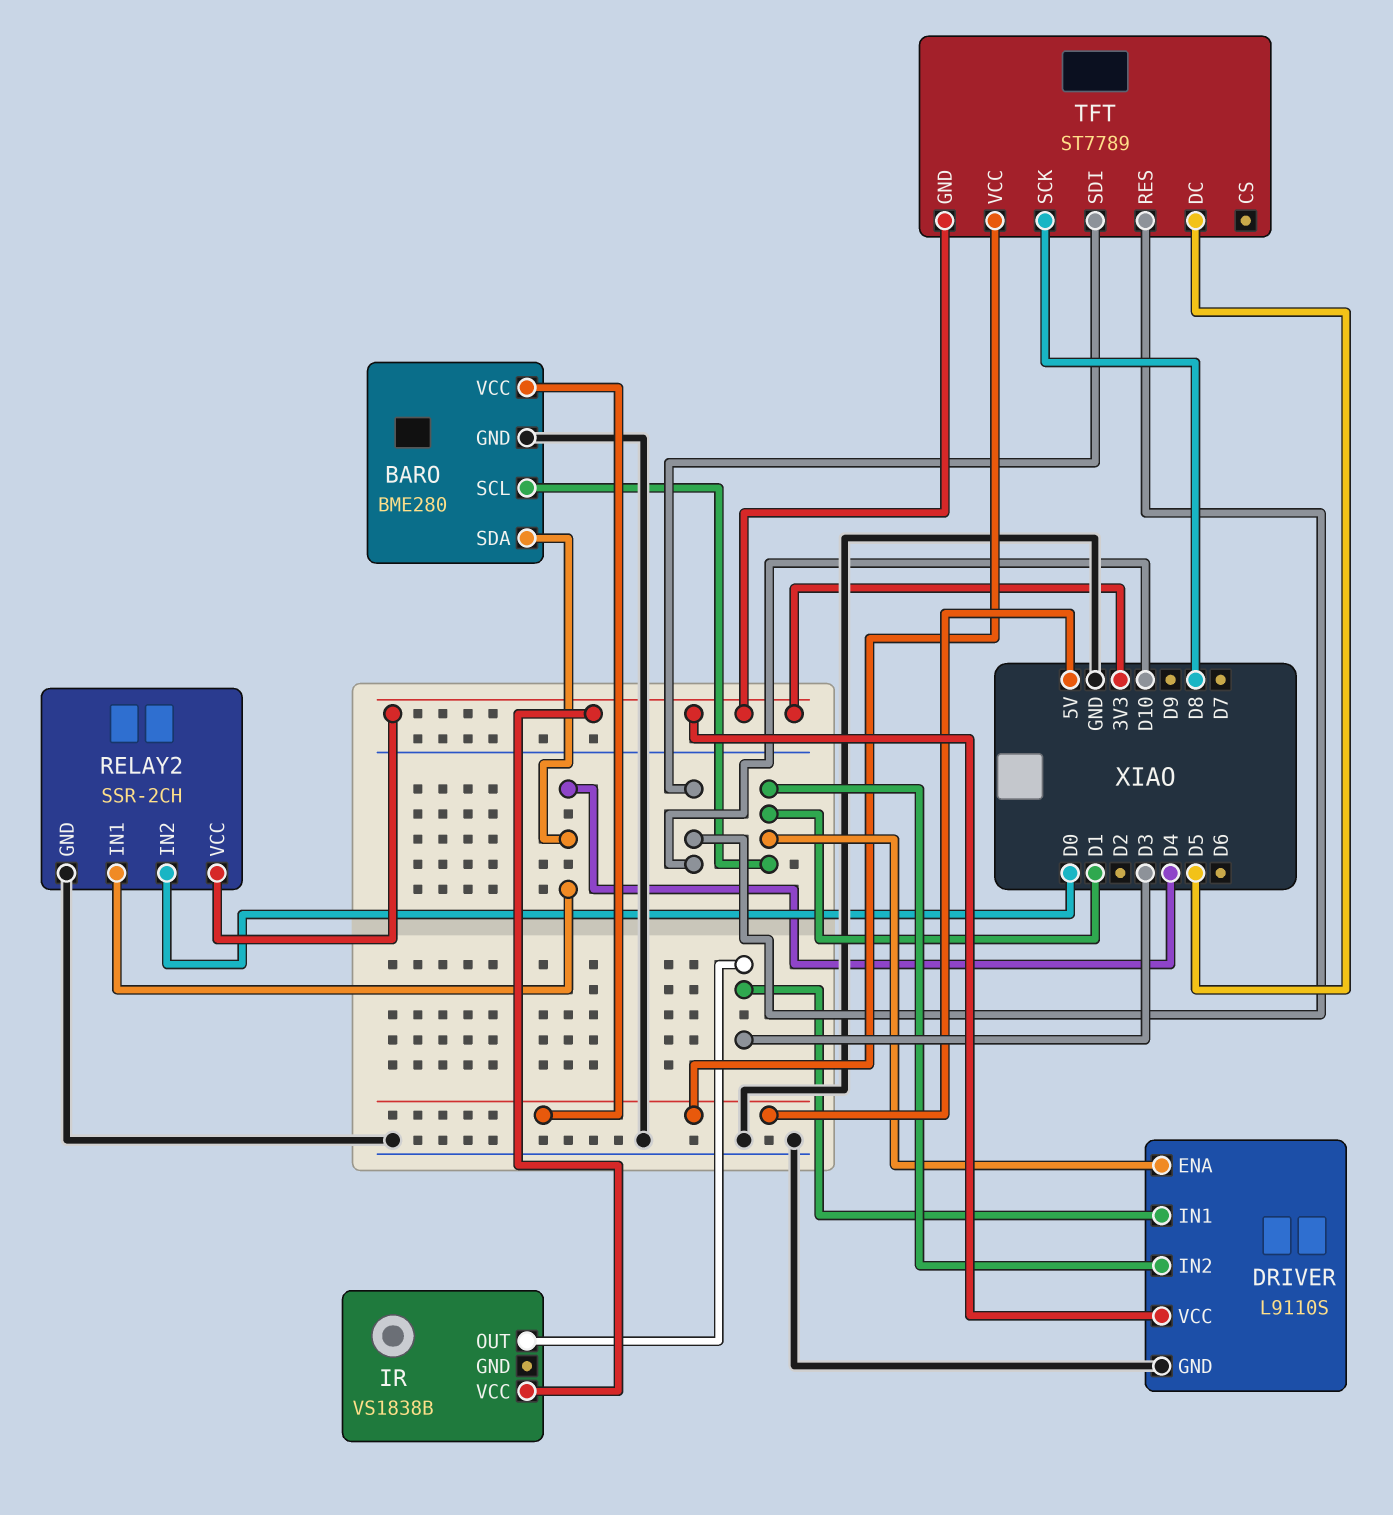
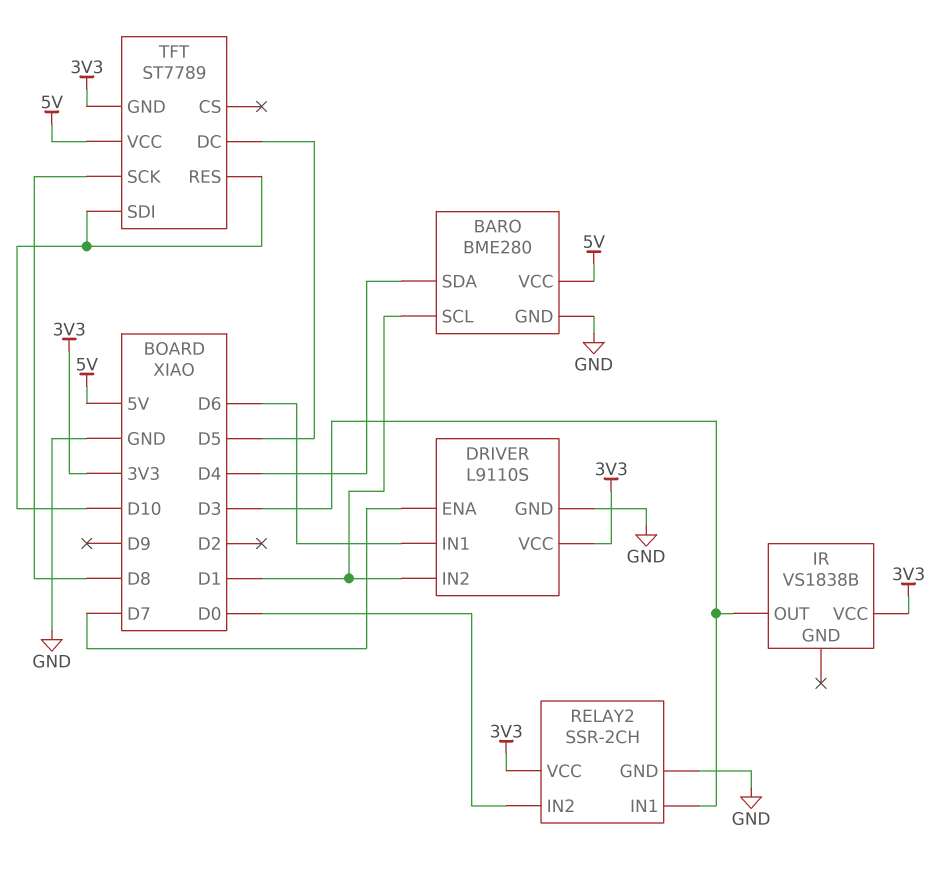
DRIVER pin ENA: D1 -> D7
DRIVER pin IN1: D3 -> D6
RELAY2 pin IN1: D4 -> D3

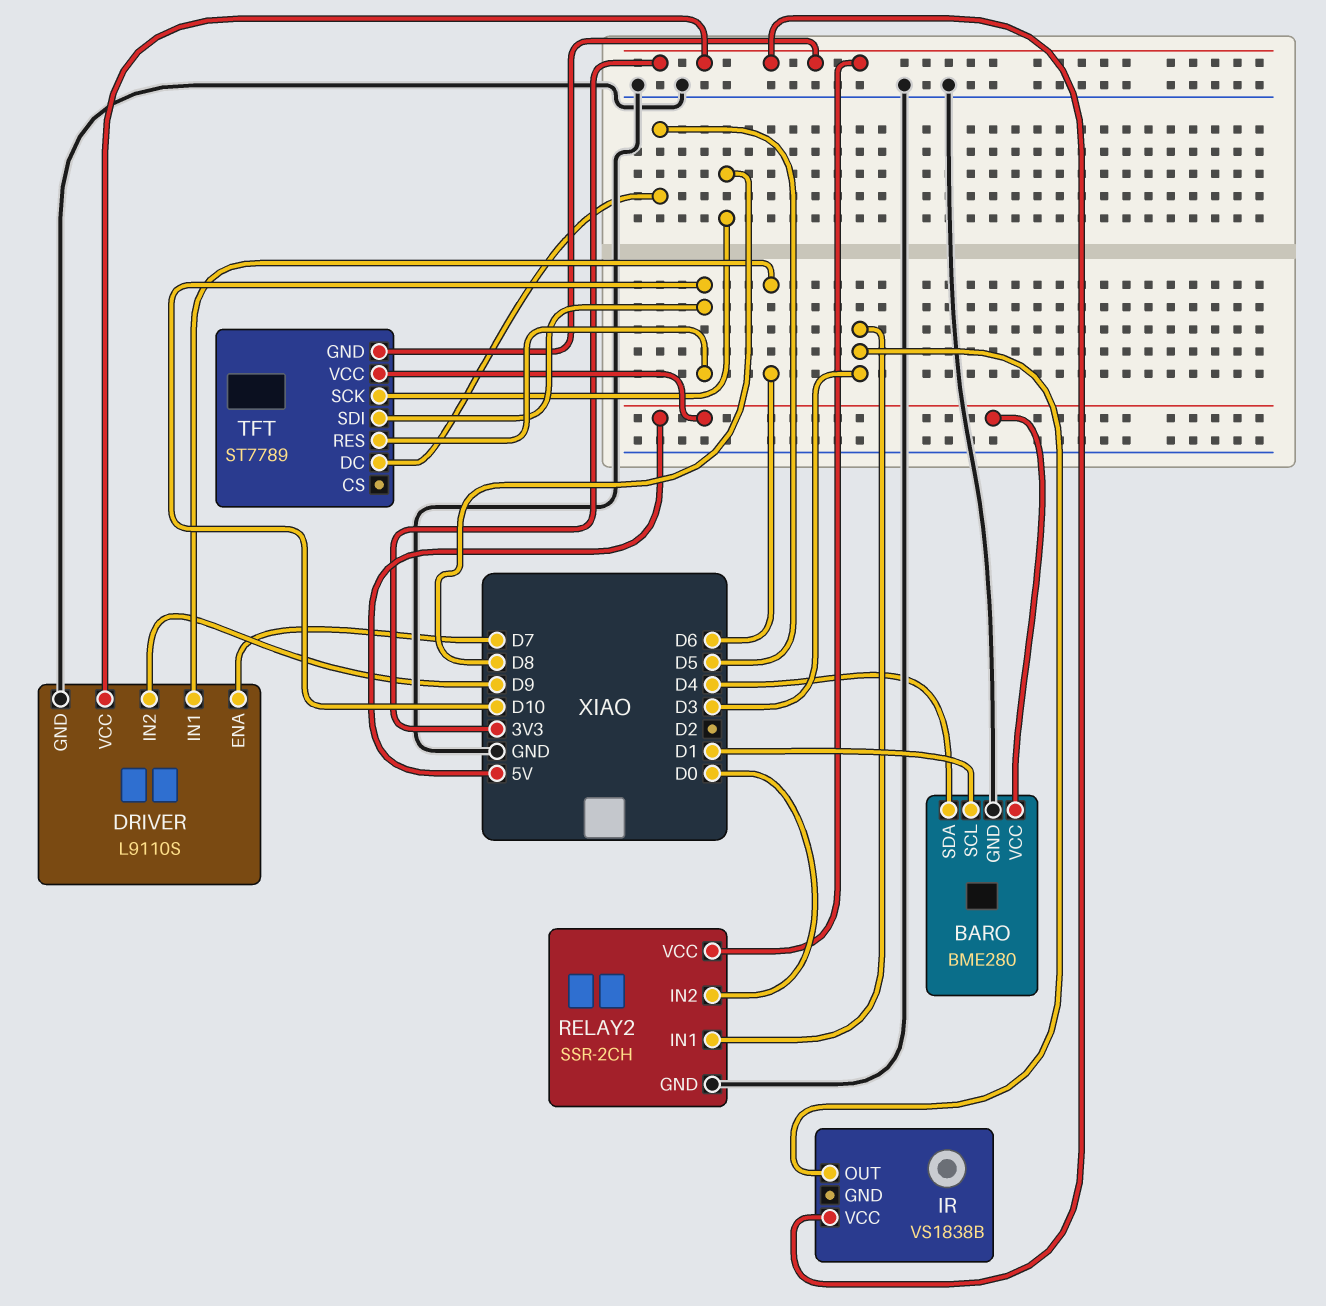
DRIVER pin IN2: D1 -> D9

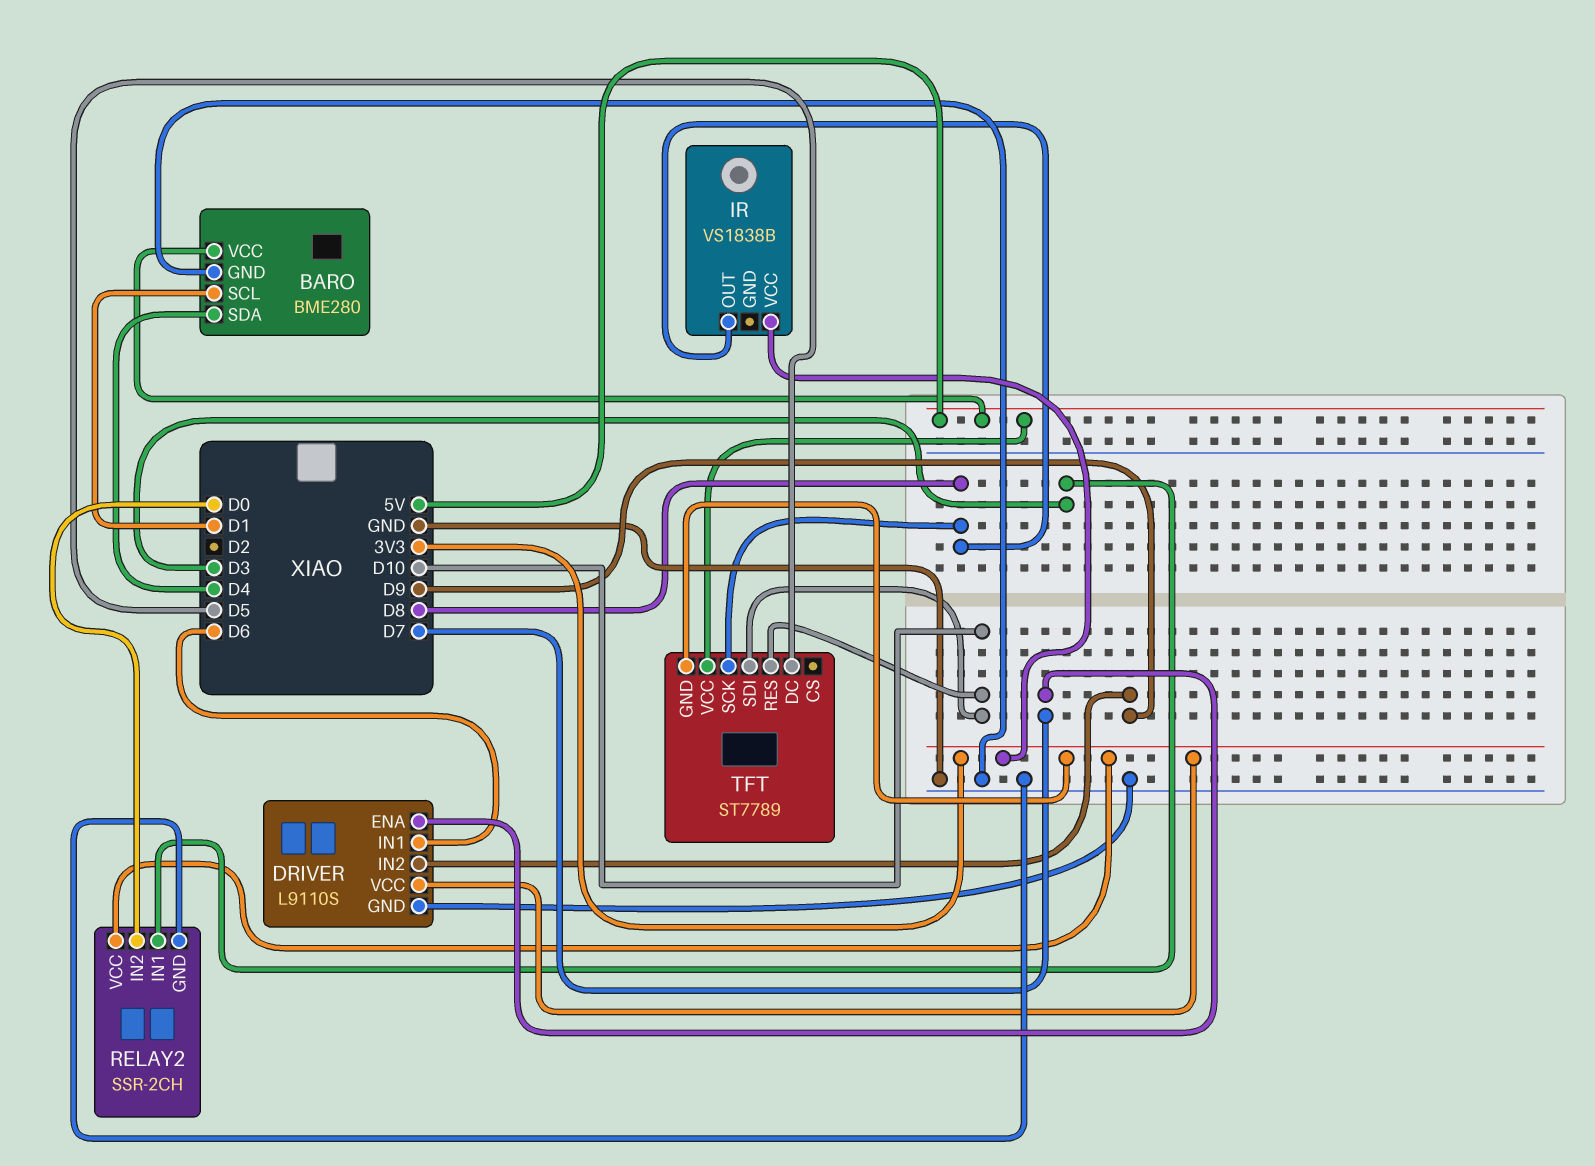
IR pin OUT: D3 -> D8

